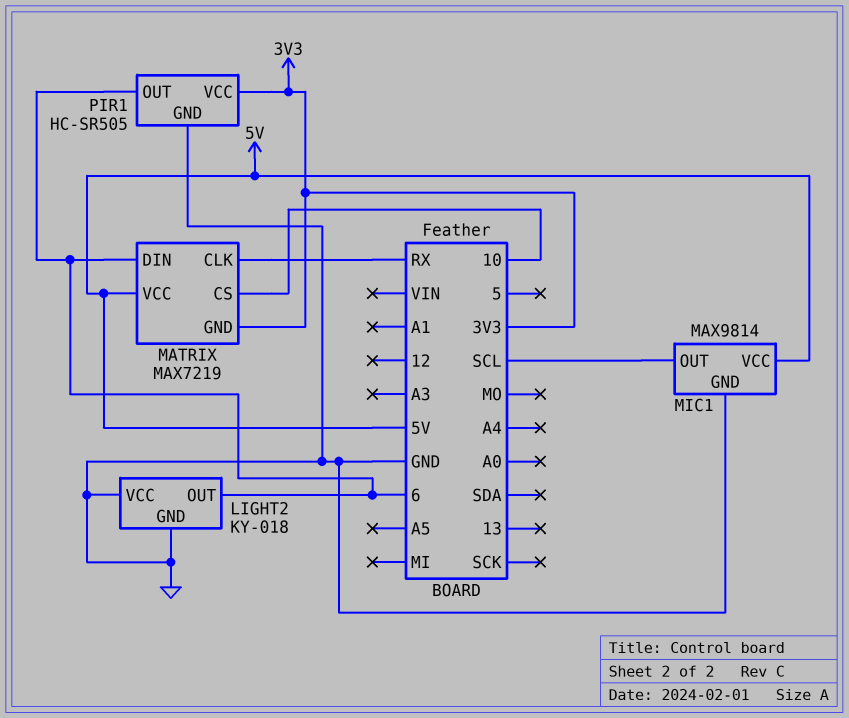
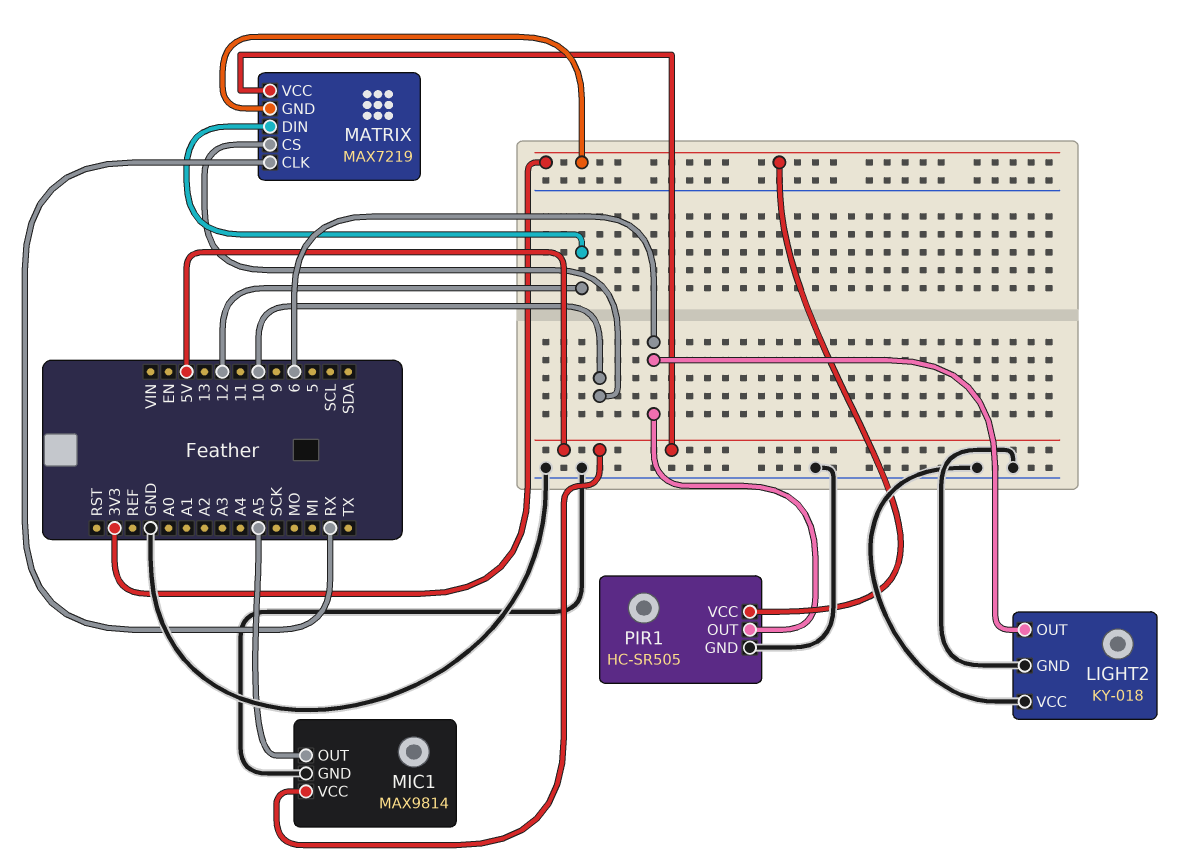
MATRIX pin DIN: 6 -> 12
MIC1 pin OUT: SCL -> A5

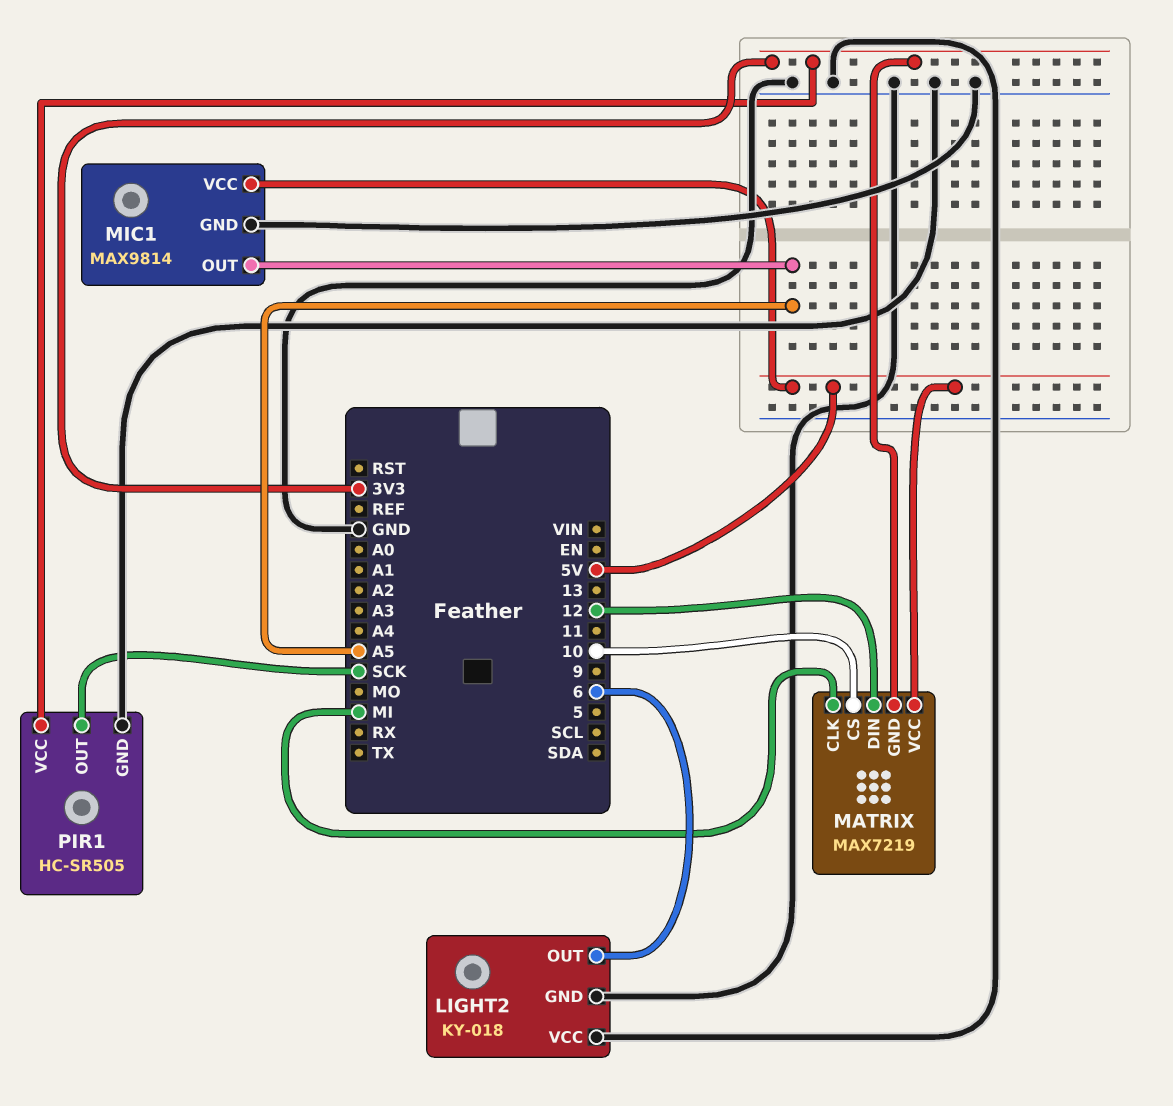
MATRIX pin CLK: RX -> MI
PIR1 pin OUT: 6 -> SCK

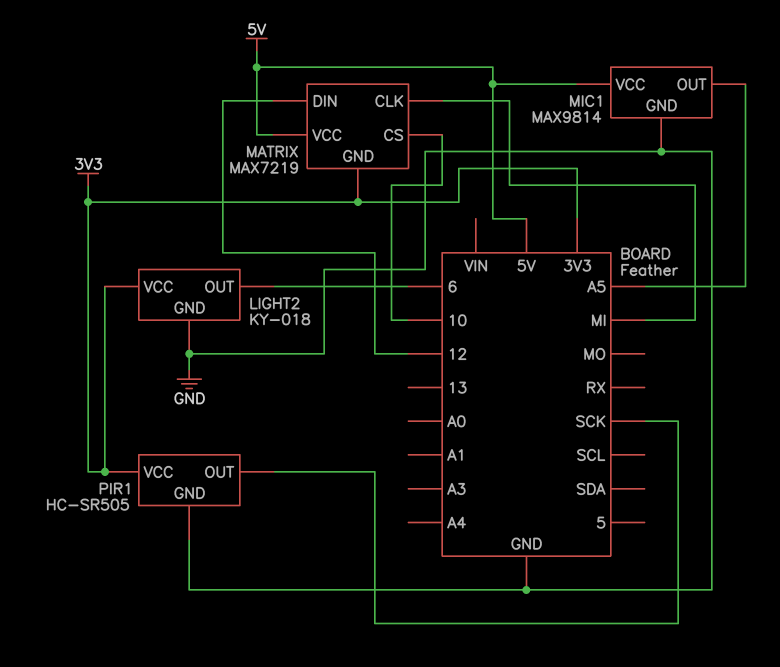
LIGHT2 pin VCC: GND -> 3V3

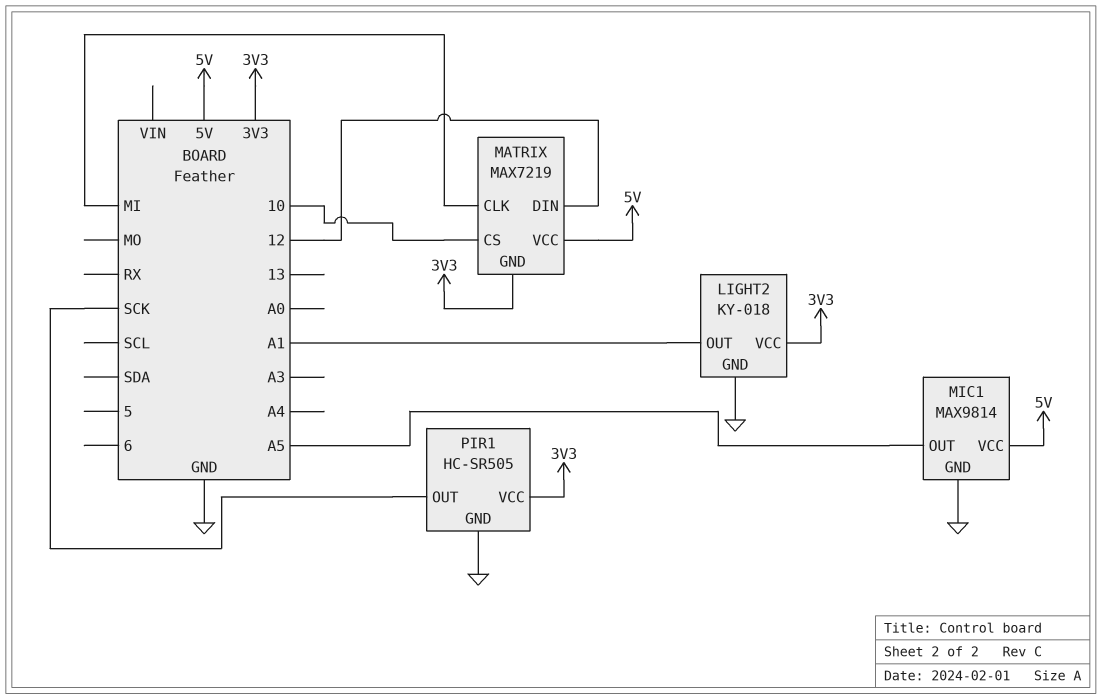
LIGHT2 pin OUT: 6 -> A1

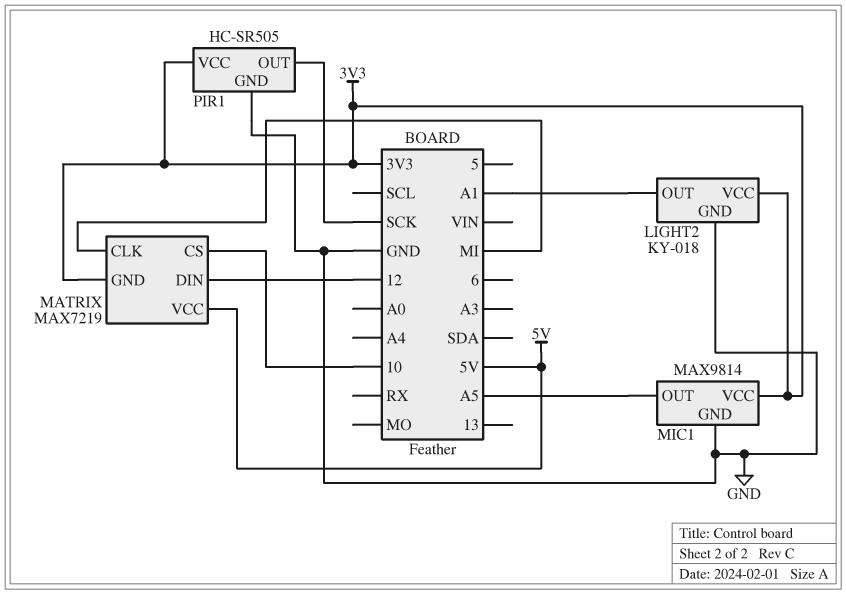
MIC1 pin VCC: 5V -> 3V3

